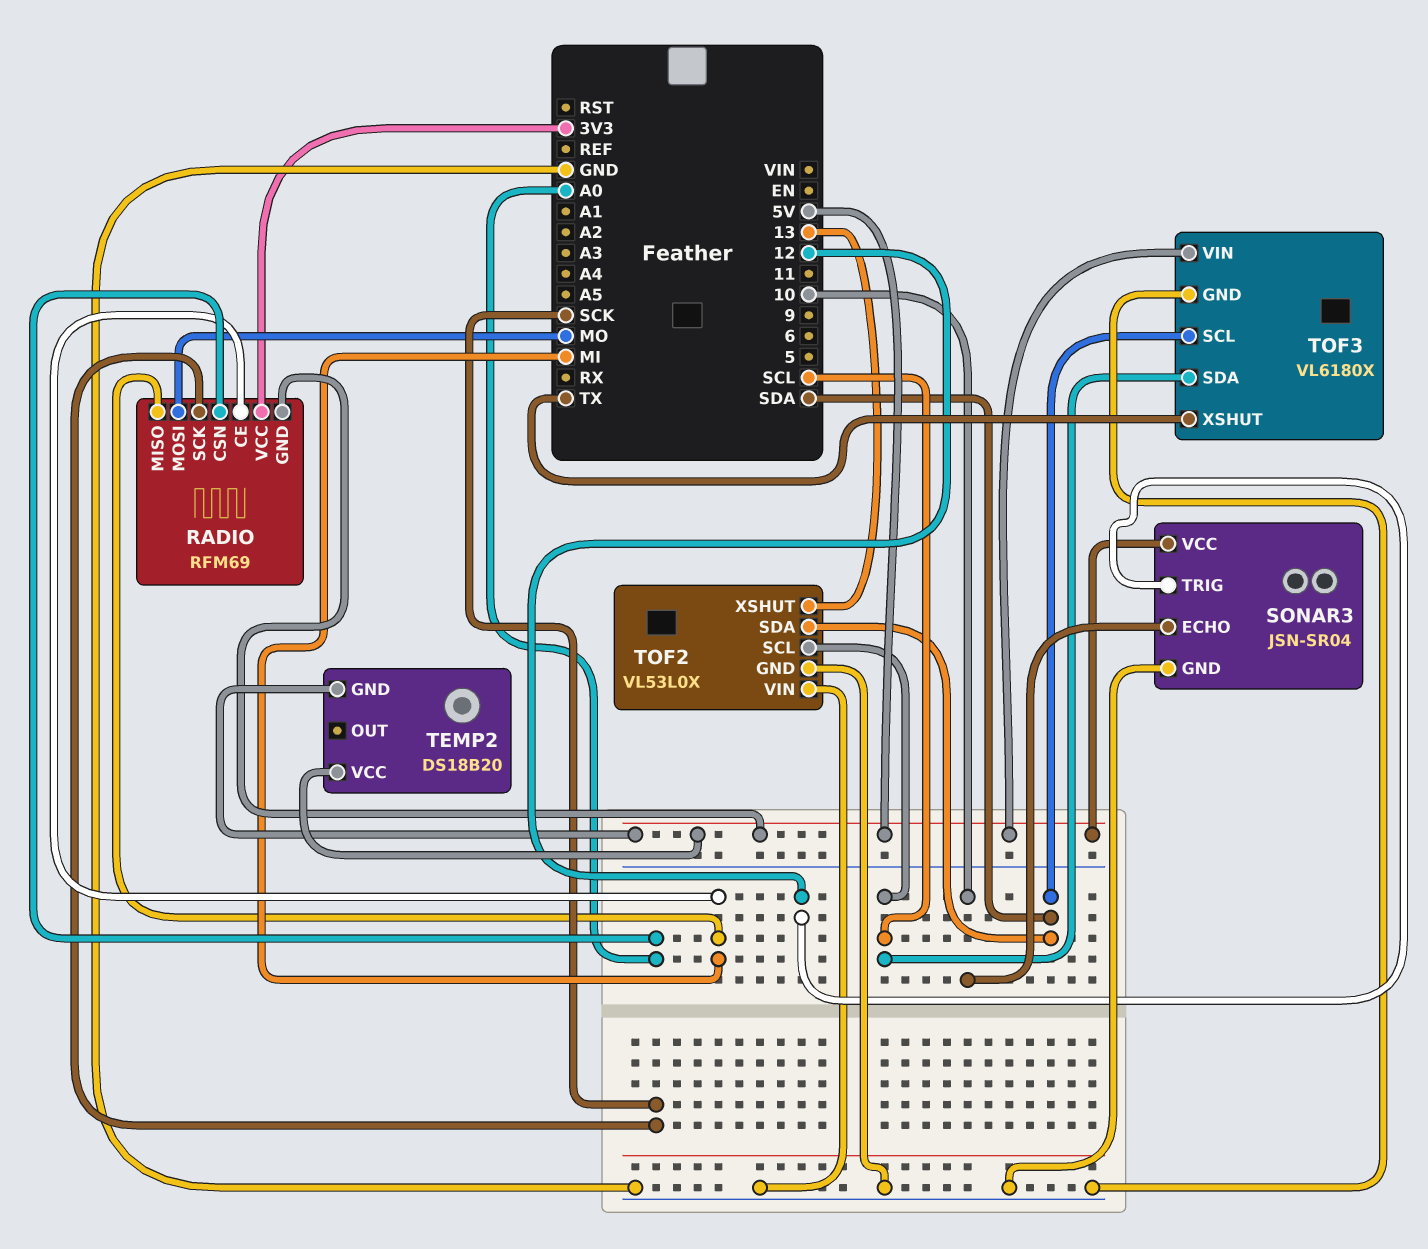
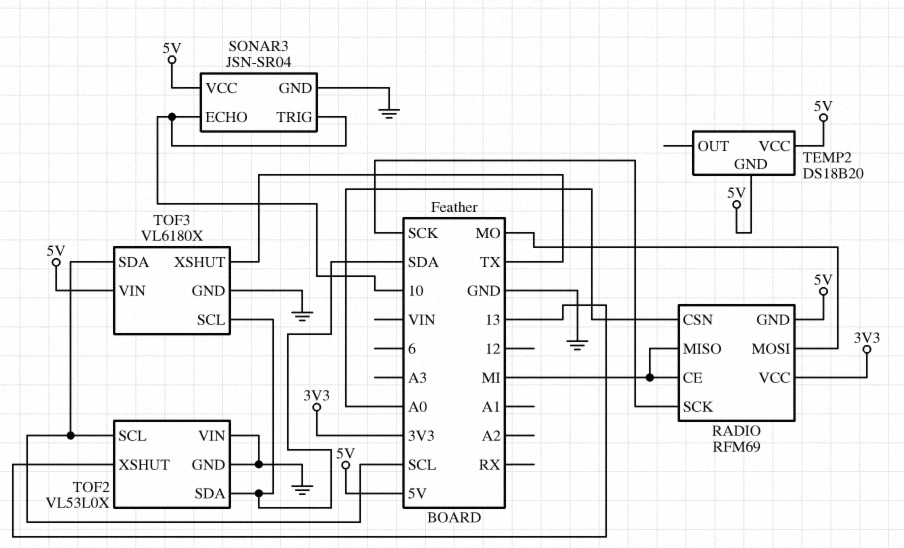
SONAR3 pin TRIG: 12 -> 10

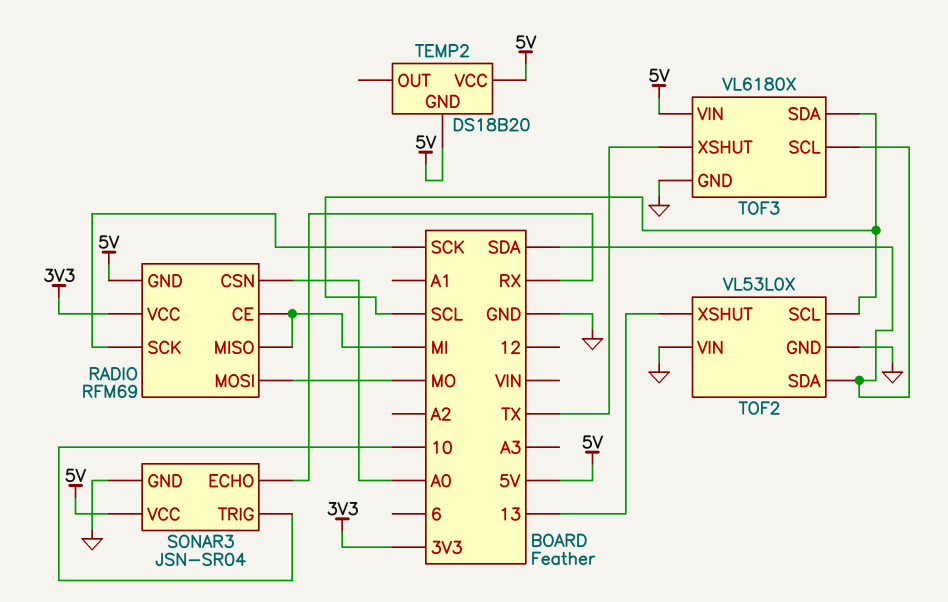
SONAR3 pin ECHO: 10 -> RX

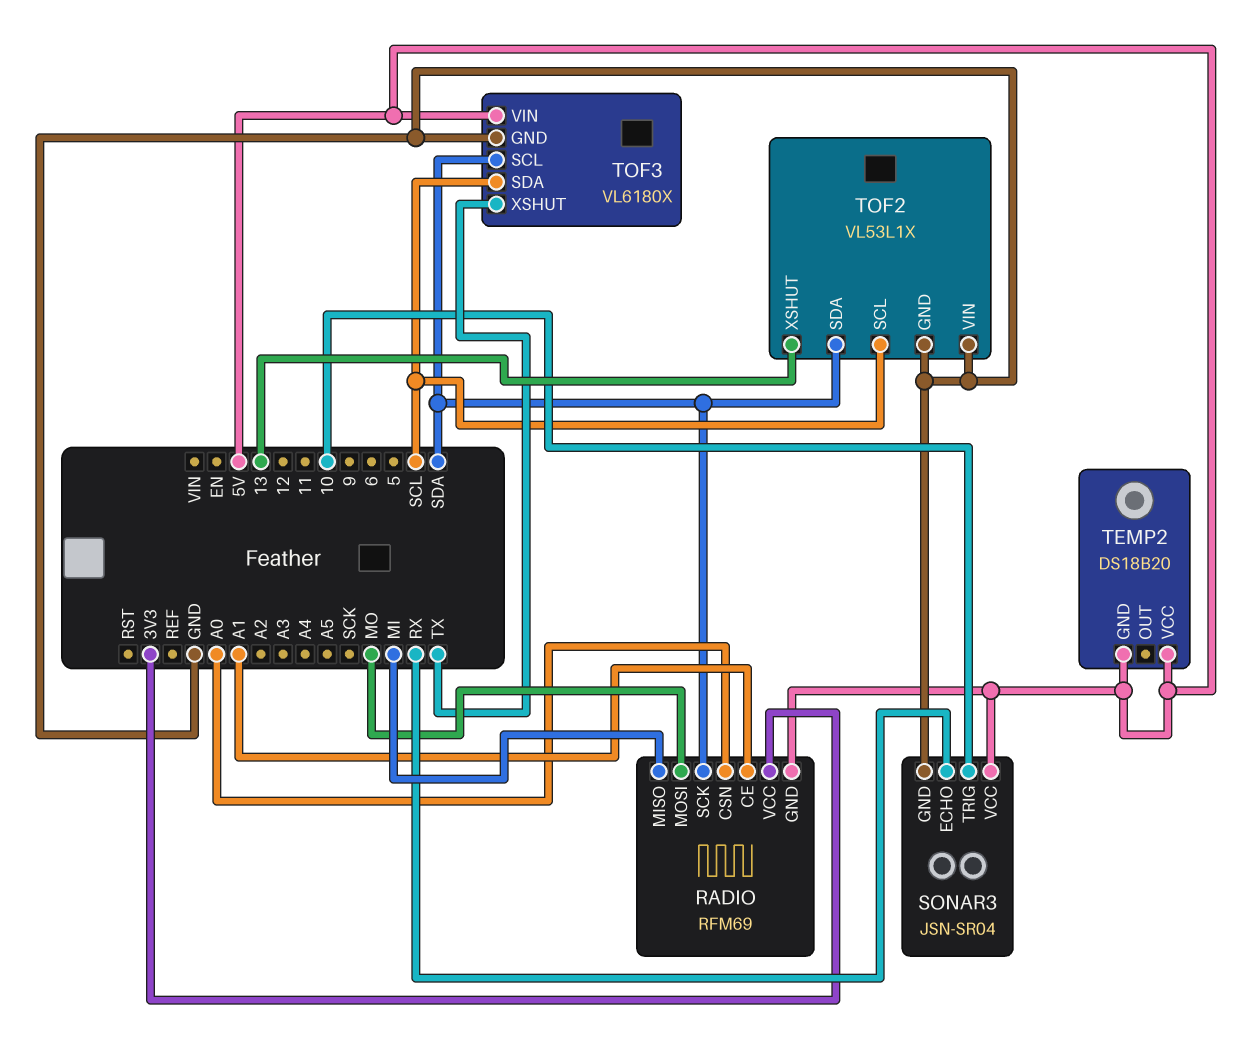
RADIO pin CE: MI -> A1
RADIO pin SCK: SCK -> SDA
TOF2: VL53L0X -> VL53L1X

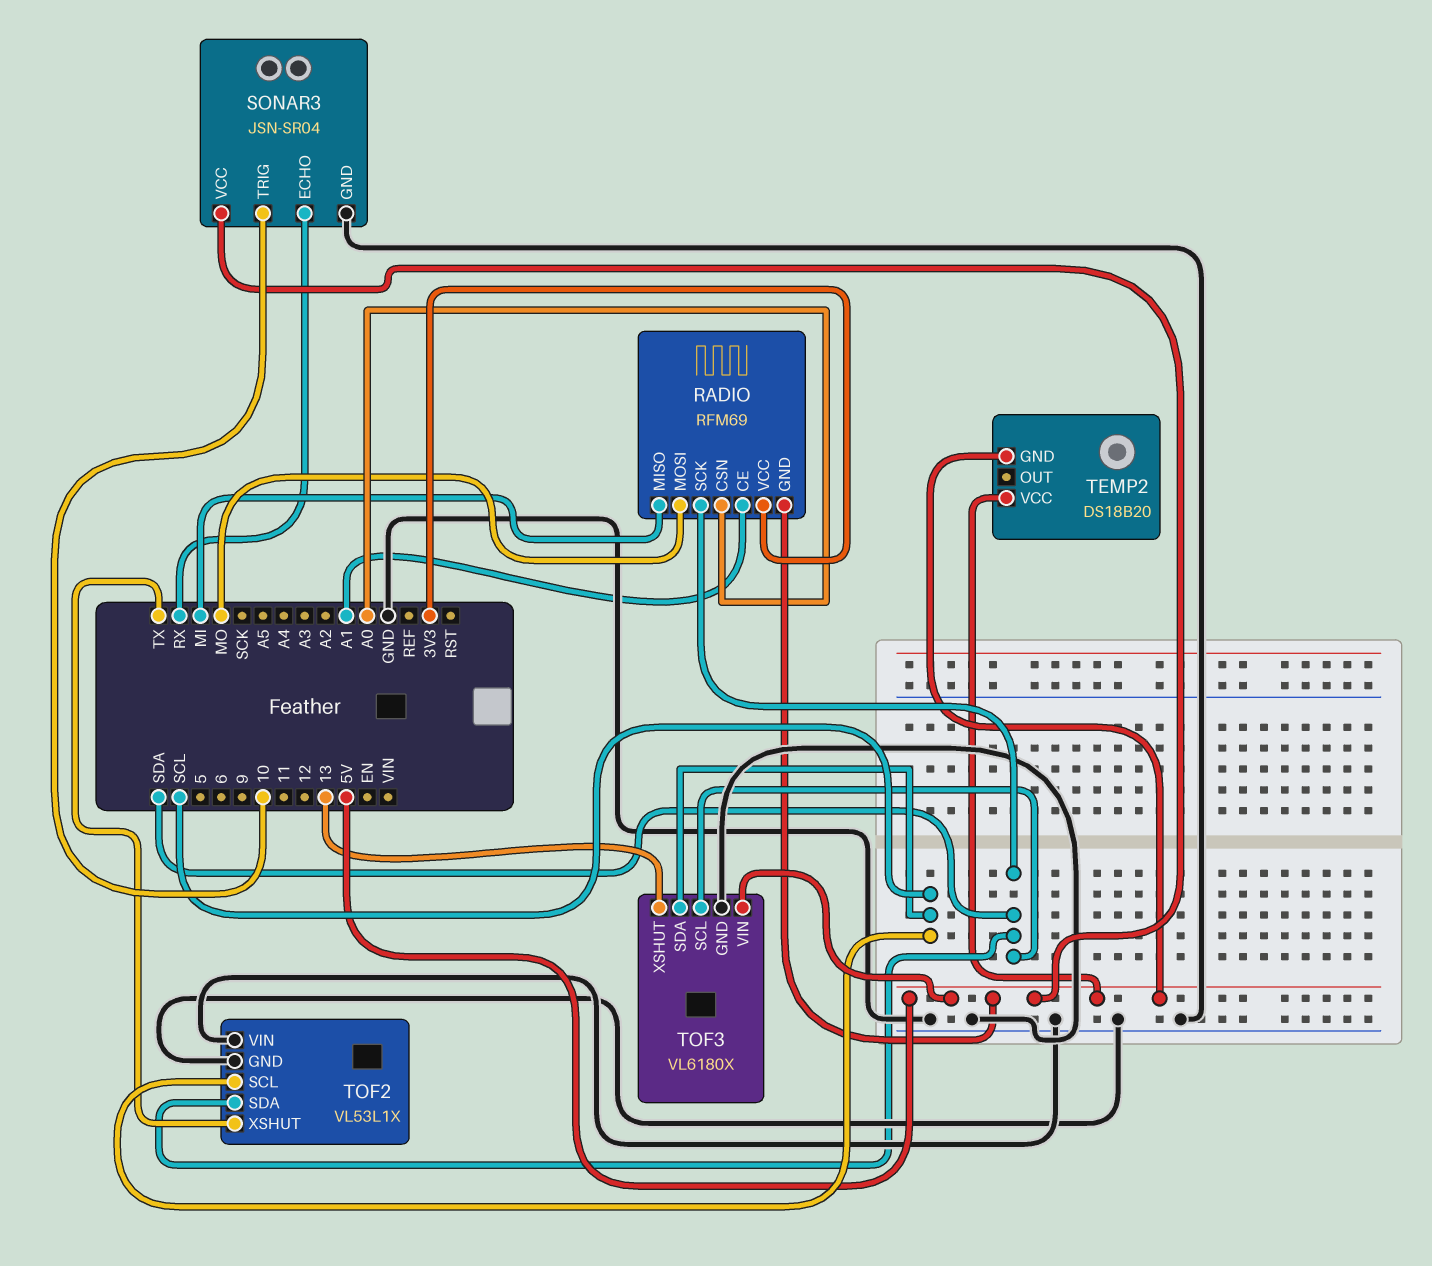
TOF2 pin XSHUT: 13 -> TX
TOF3 pin XSHUT: TX -> 13

